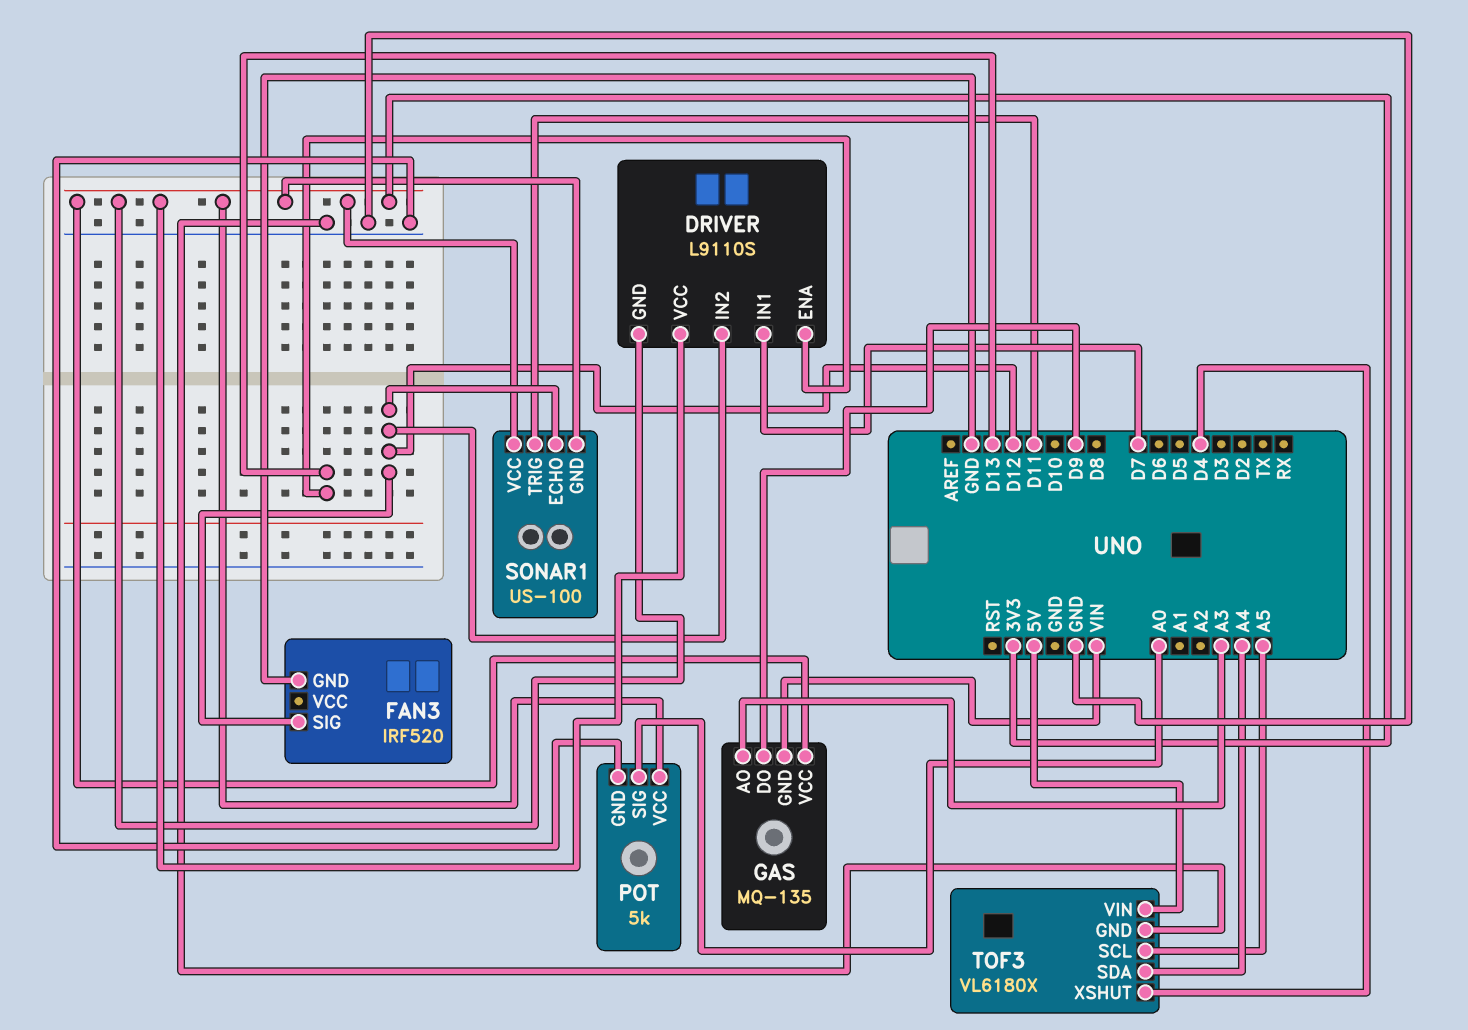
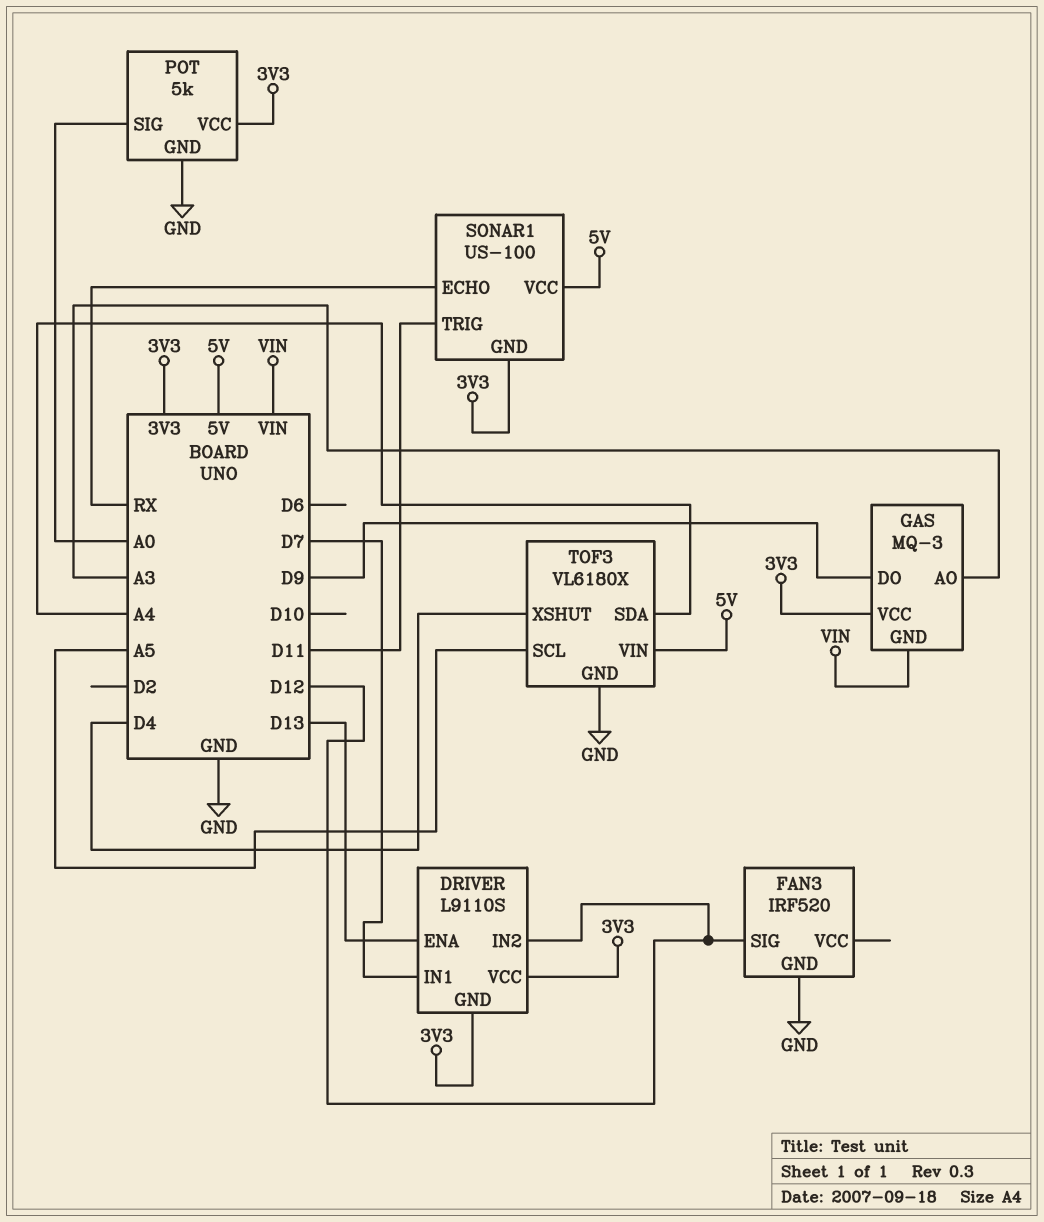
GAS: MQ-135 -> MQ-3
SONAR1 pin ECHO: D12 -> RX
SONAR1 pin VCC: 3V3 -> 5V

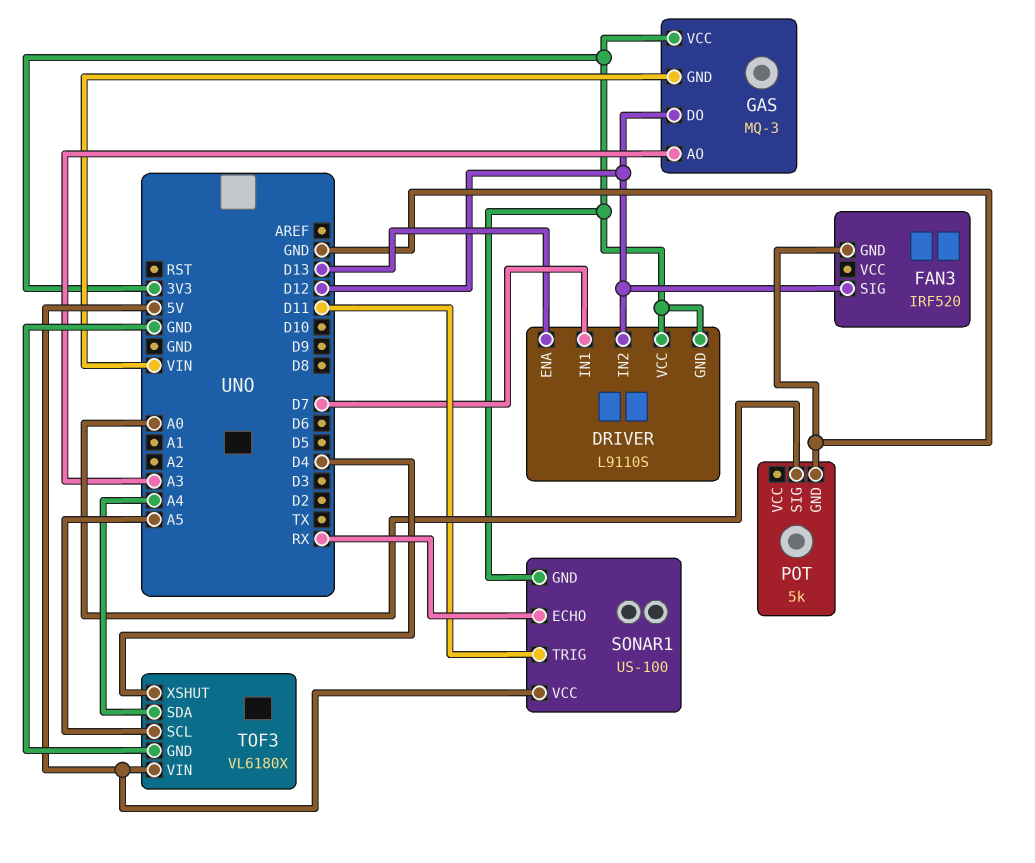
GAS pin DO: D9 -> D12
POT pin VCC: 3V3 -> none

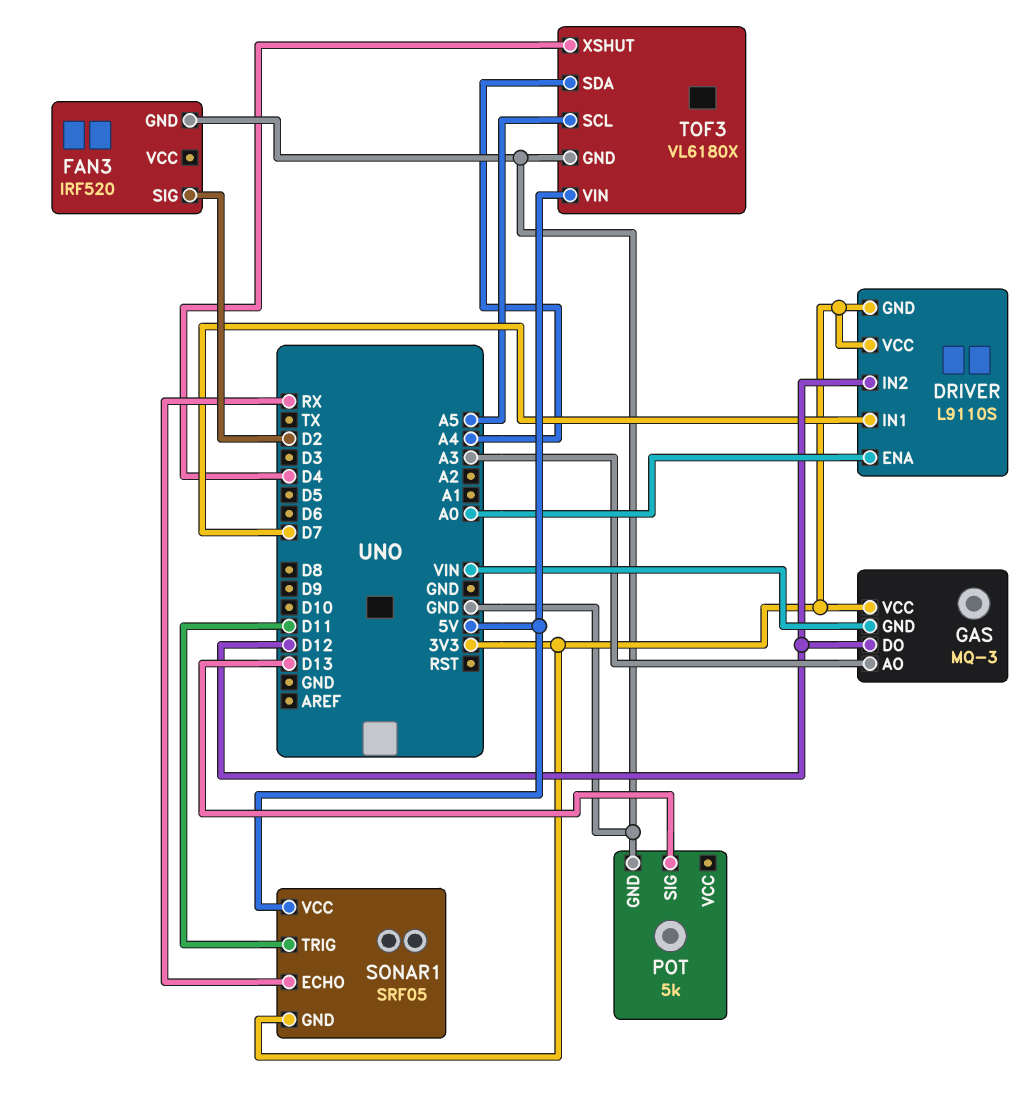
DRIVER pin ENA: D13 -> A0
FAN3 pin SIG: D12 -> D2
POT pin SIG: A0 -> D13
SONAR1: US-100 -> SRF05

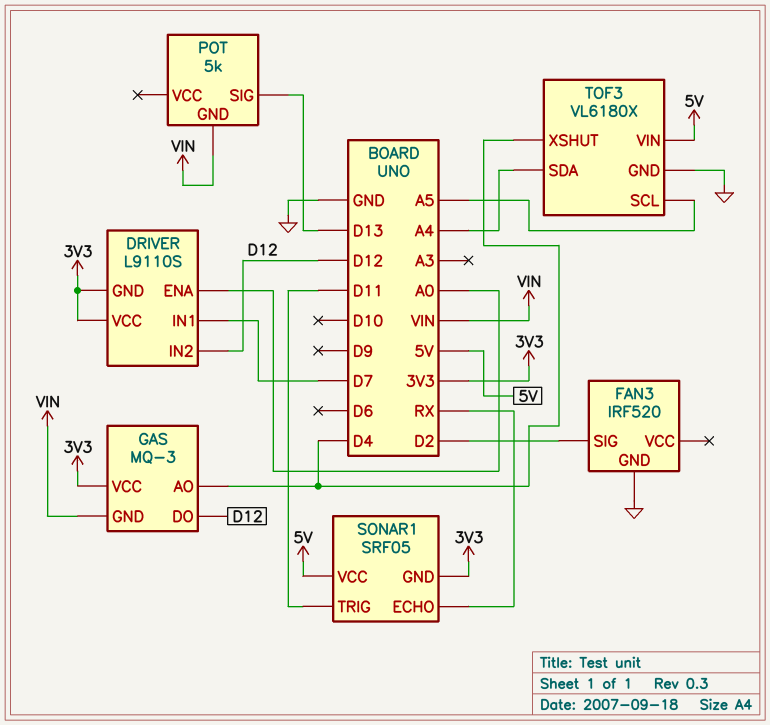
GAS pin AO: A3 -> D4
POT pin GND: GND -> VIN

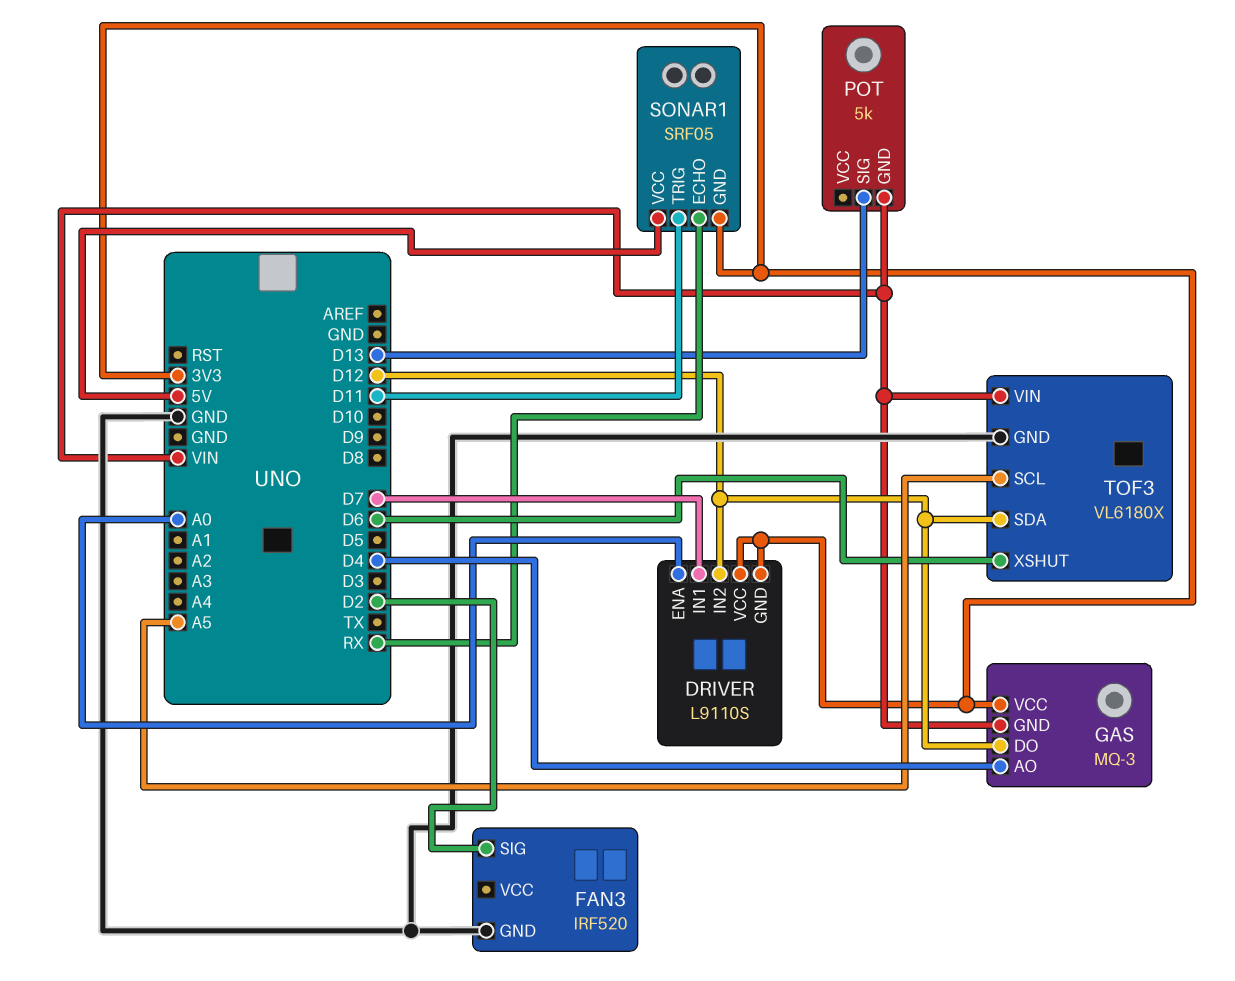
TOF3 pin SDA: A4 -> D12
TOF3 pin VIN: 5V -> VIN
TOF3 pin XSHUT: D4 -> D6

